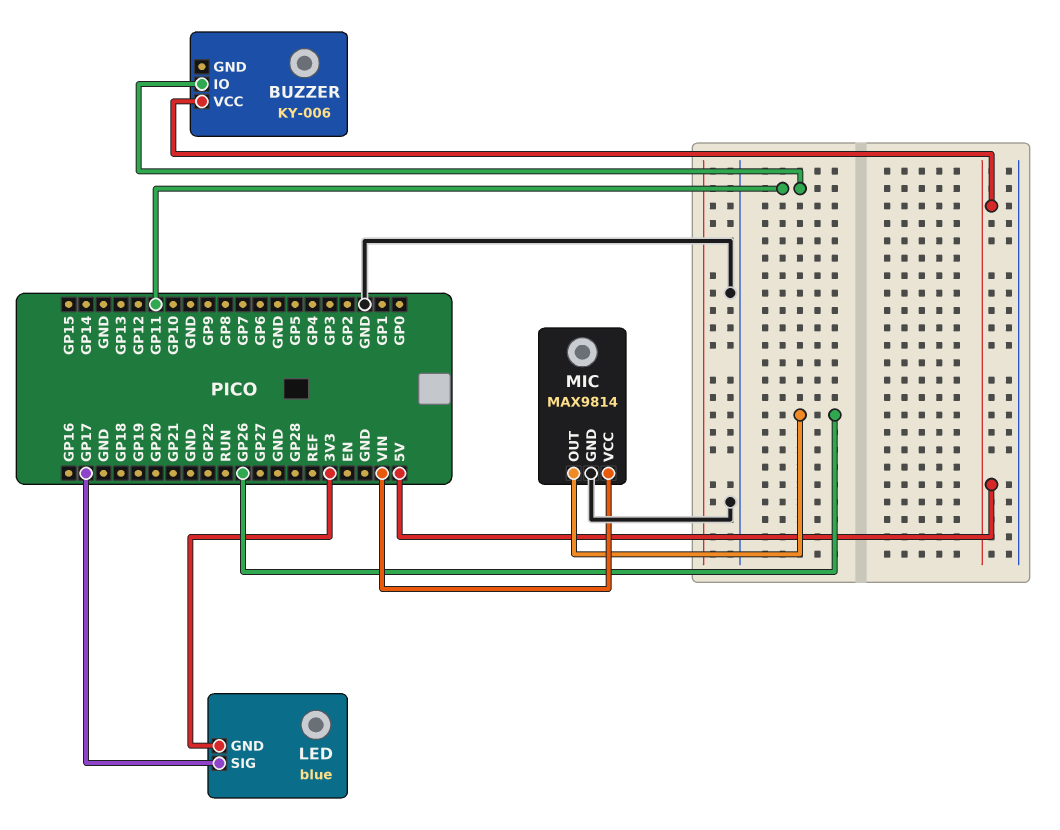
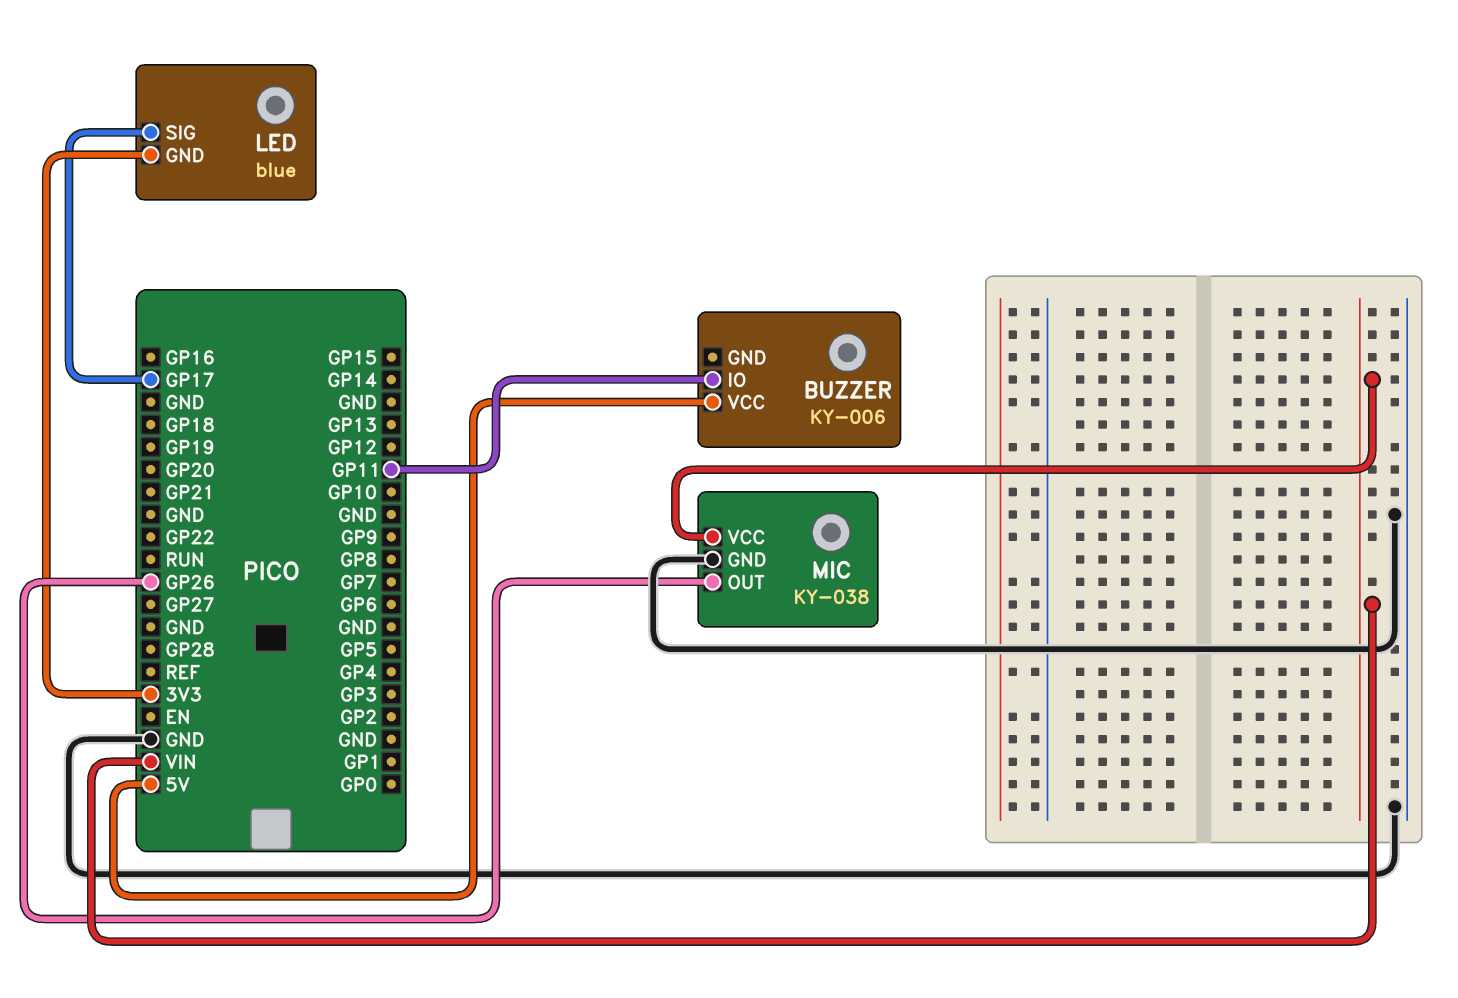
MIC: MAX9814 -> KY-038

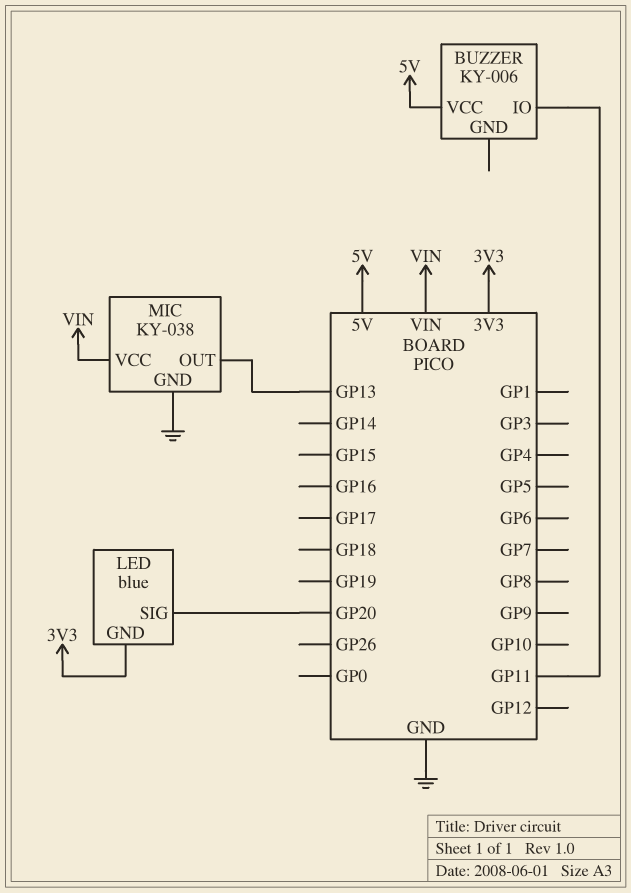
LED pin SIG: GP17 -> GP20
MIC pin OUT: GP26 -> GP13

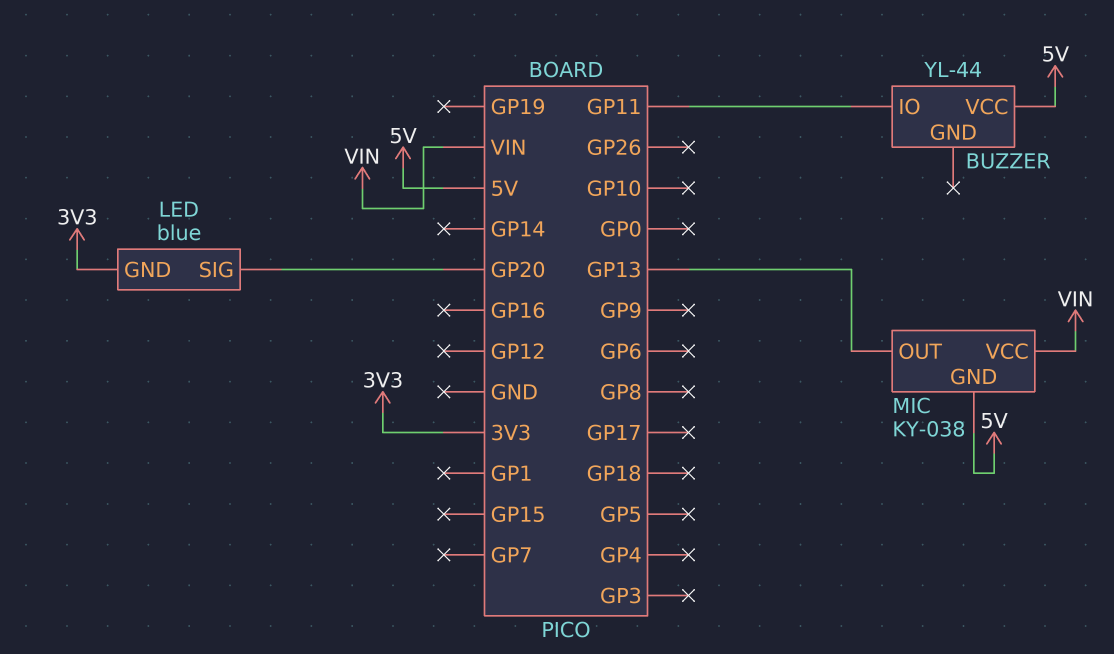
BUZZER: KY-006 -> YL-44
MIC pin GND: GND -> 5V

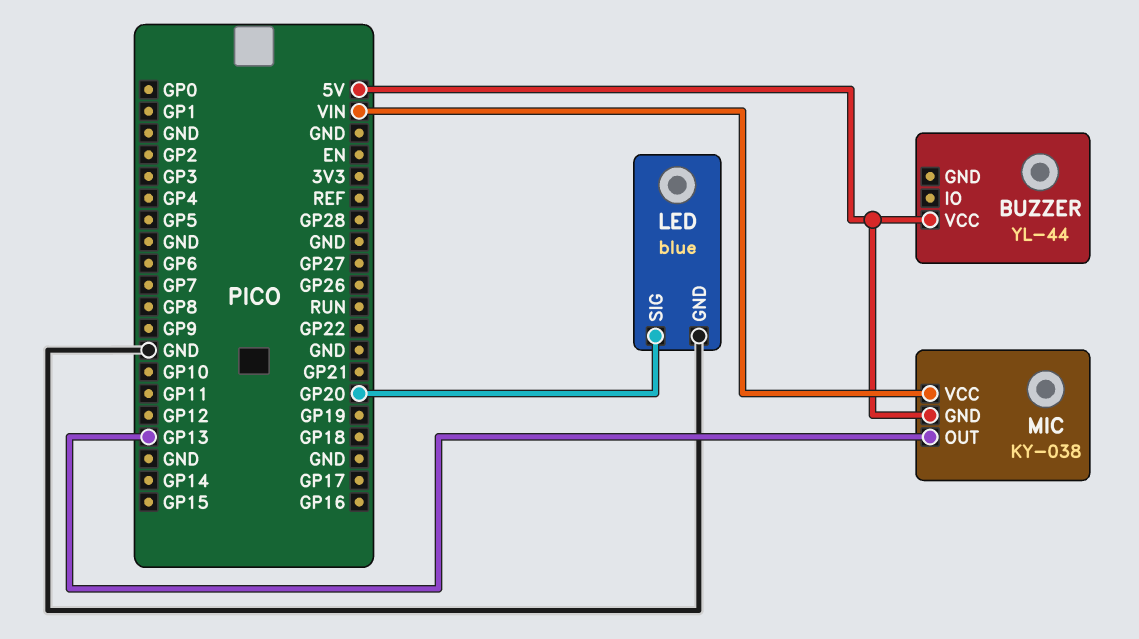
BUZZER pin IO: GP11 -> none
LED pin GND: 3V3 -> GND

